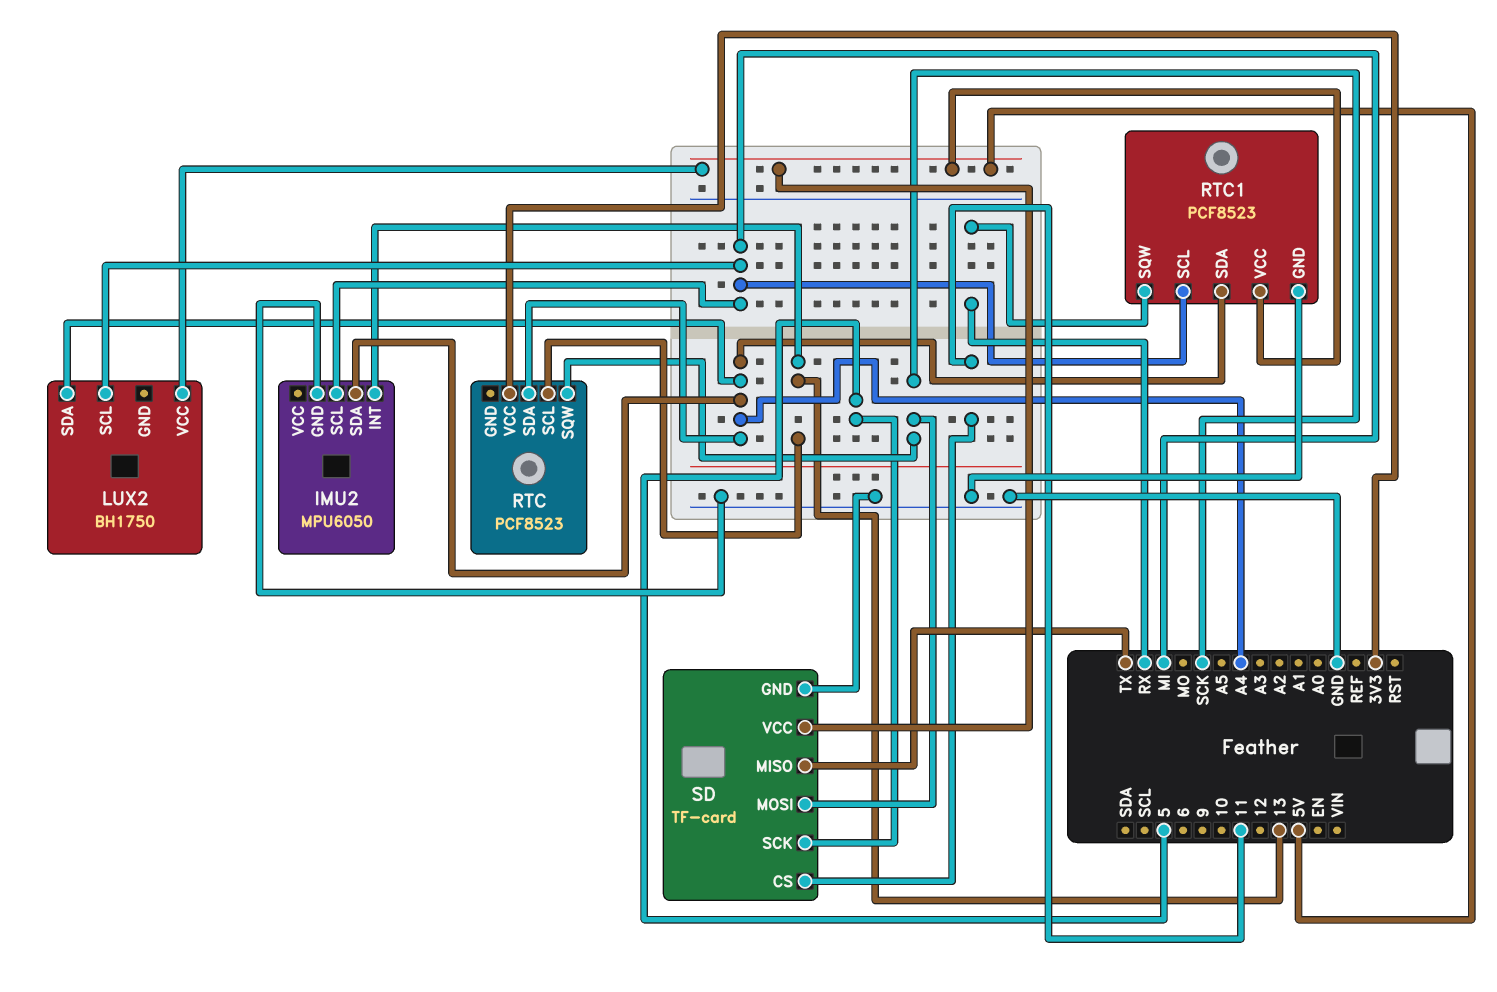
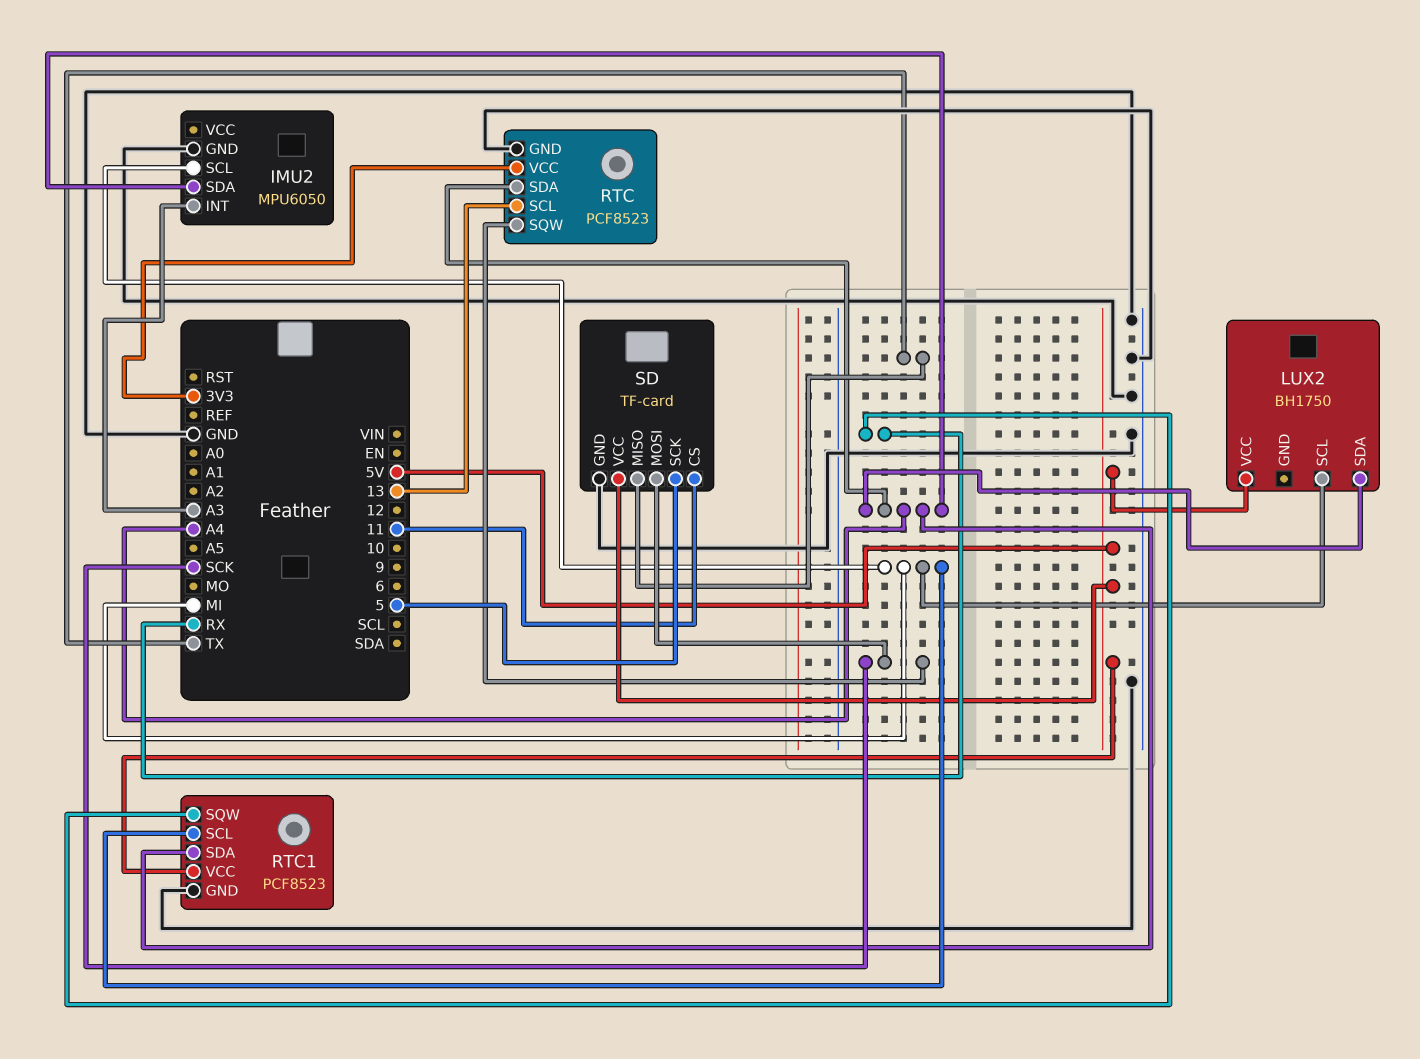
IMU2 pin INT: 13 -> A3
RTC pin GND: none -> GND

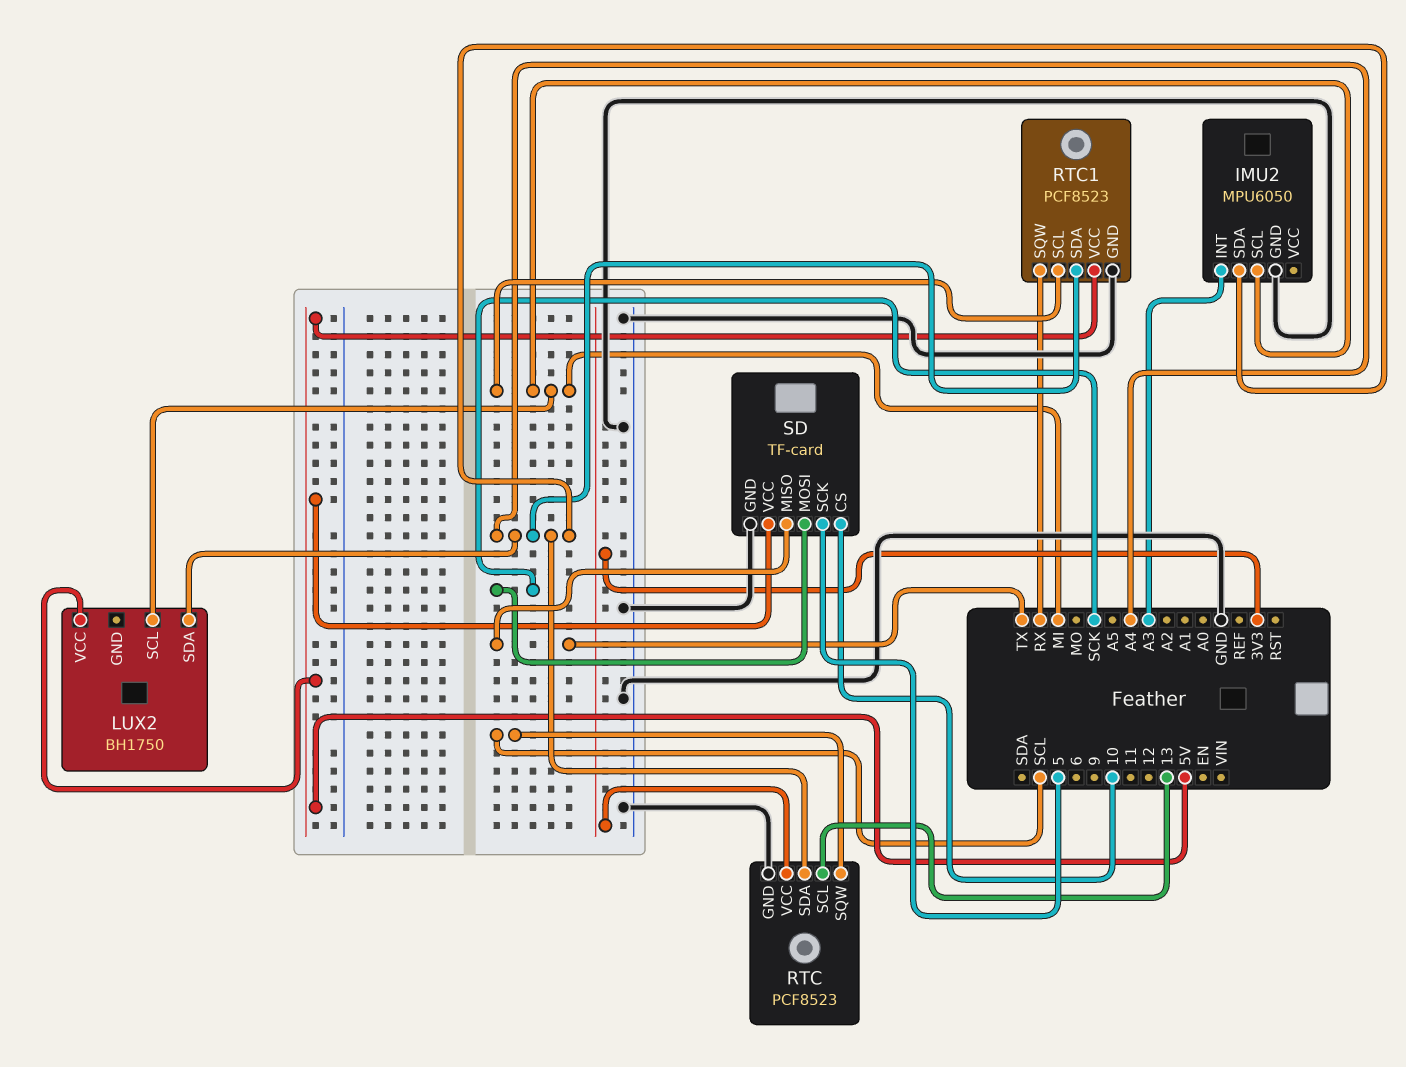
RTC pin SQW: SCK -> SCL
SD pin CS: 11 -> 10

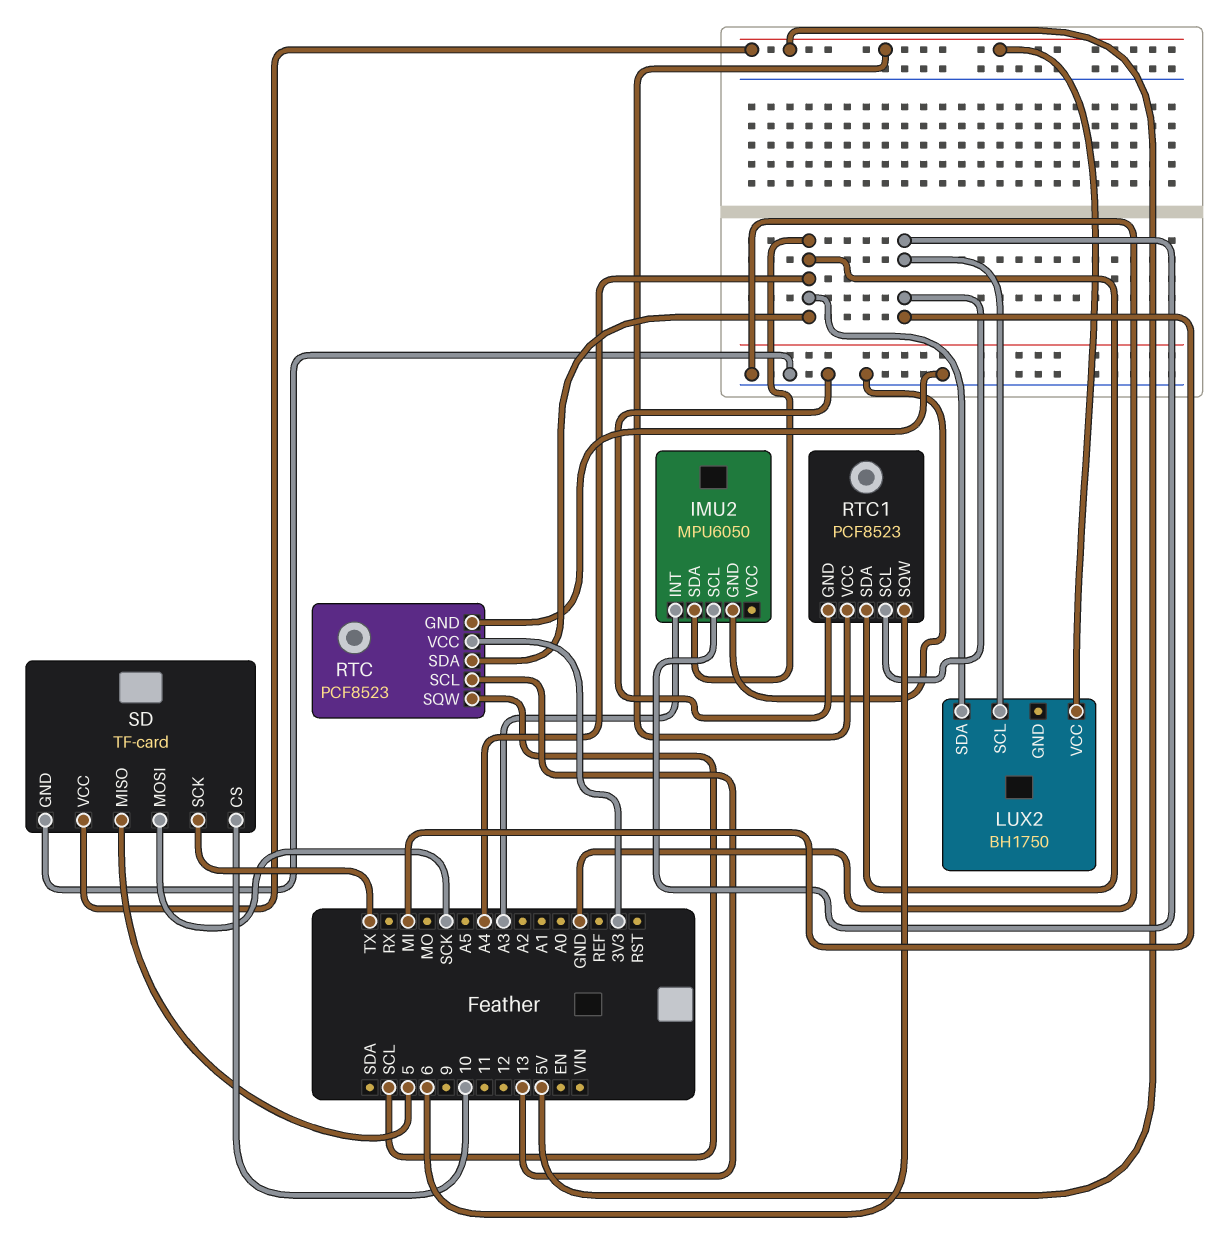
RTC1 pin SQW: RX -> 6
SD pin MISO: TX -> 5
SD pin SCK: 5 -> TX

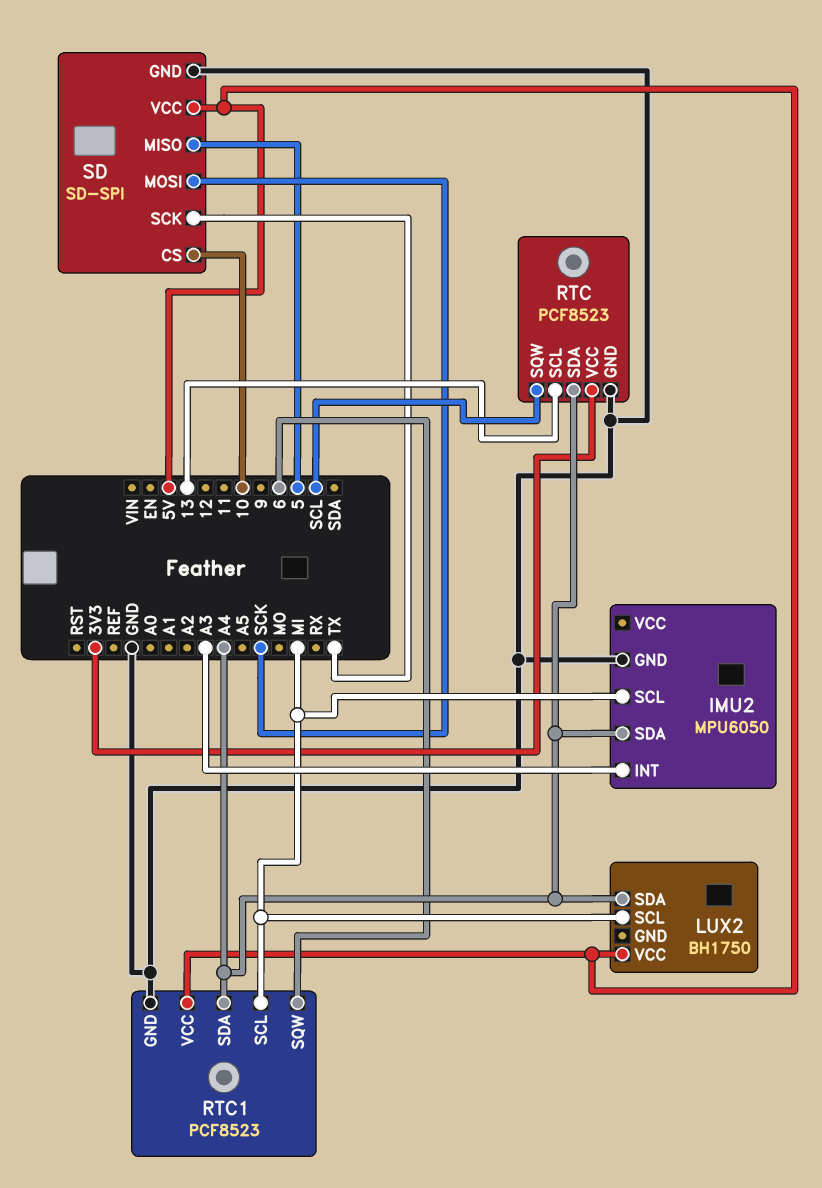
SD: TF-card -> SD-SPI

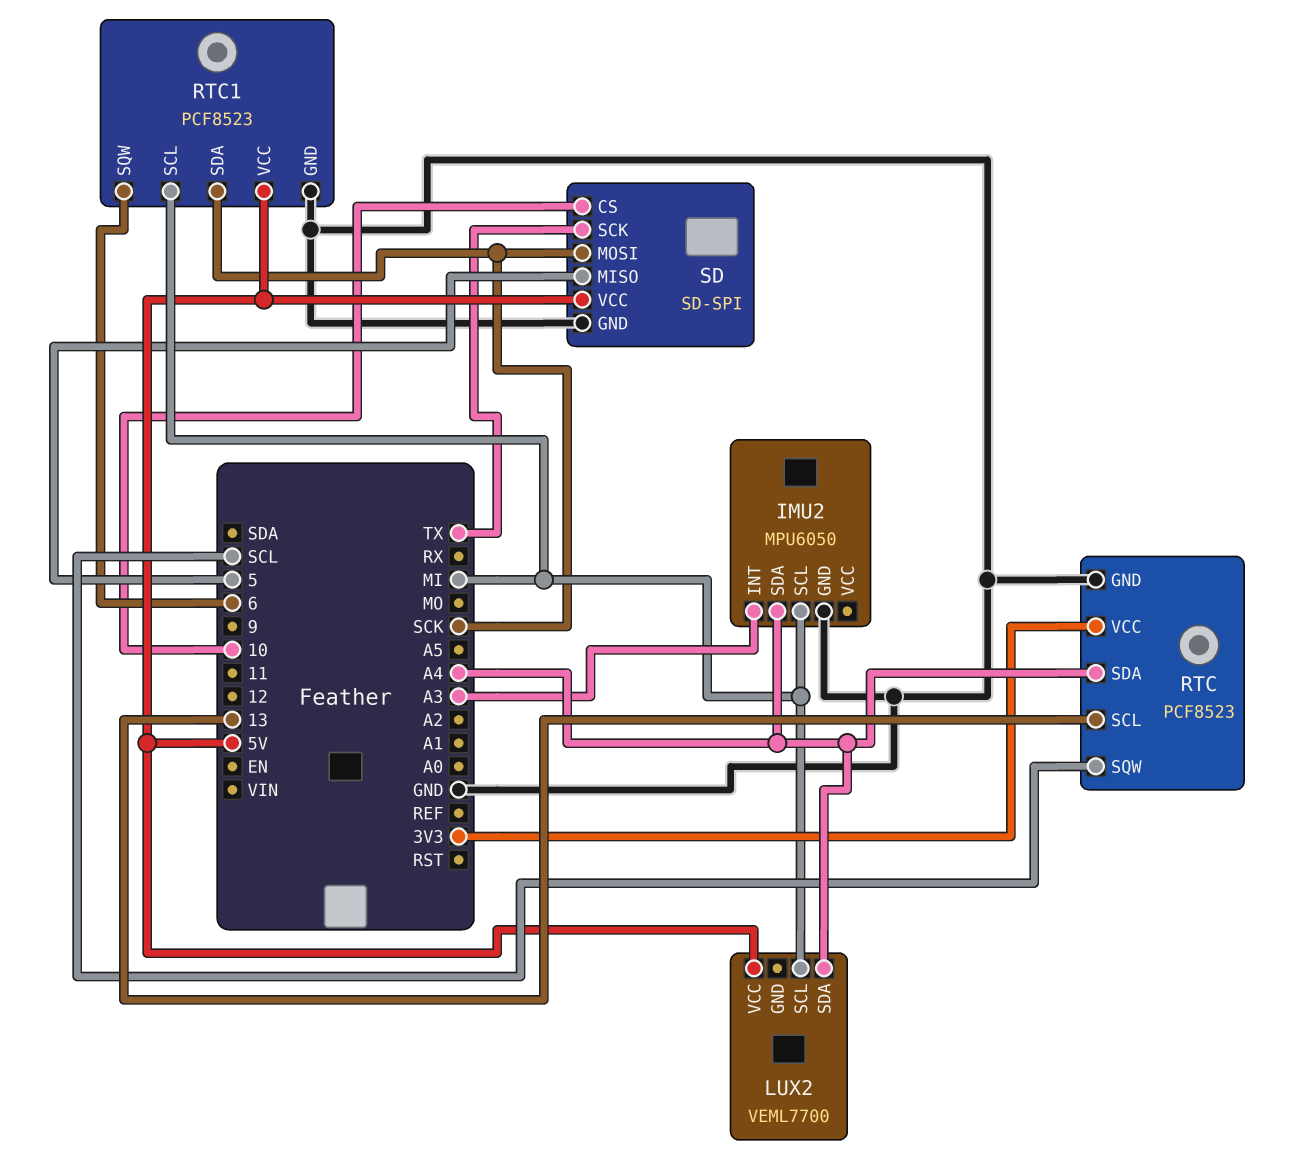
LUX2: BH1750 -> VEML7700
RTC1 pin SDA: A4 -> SCK

